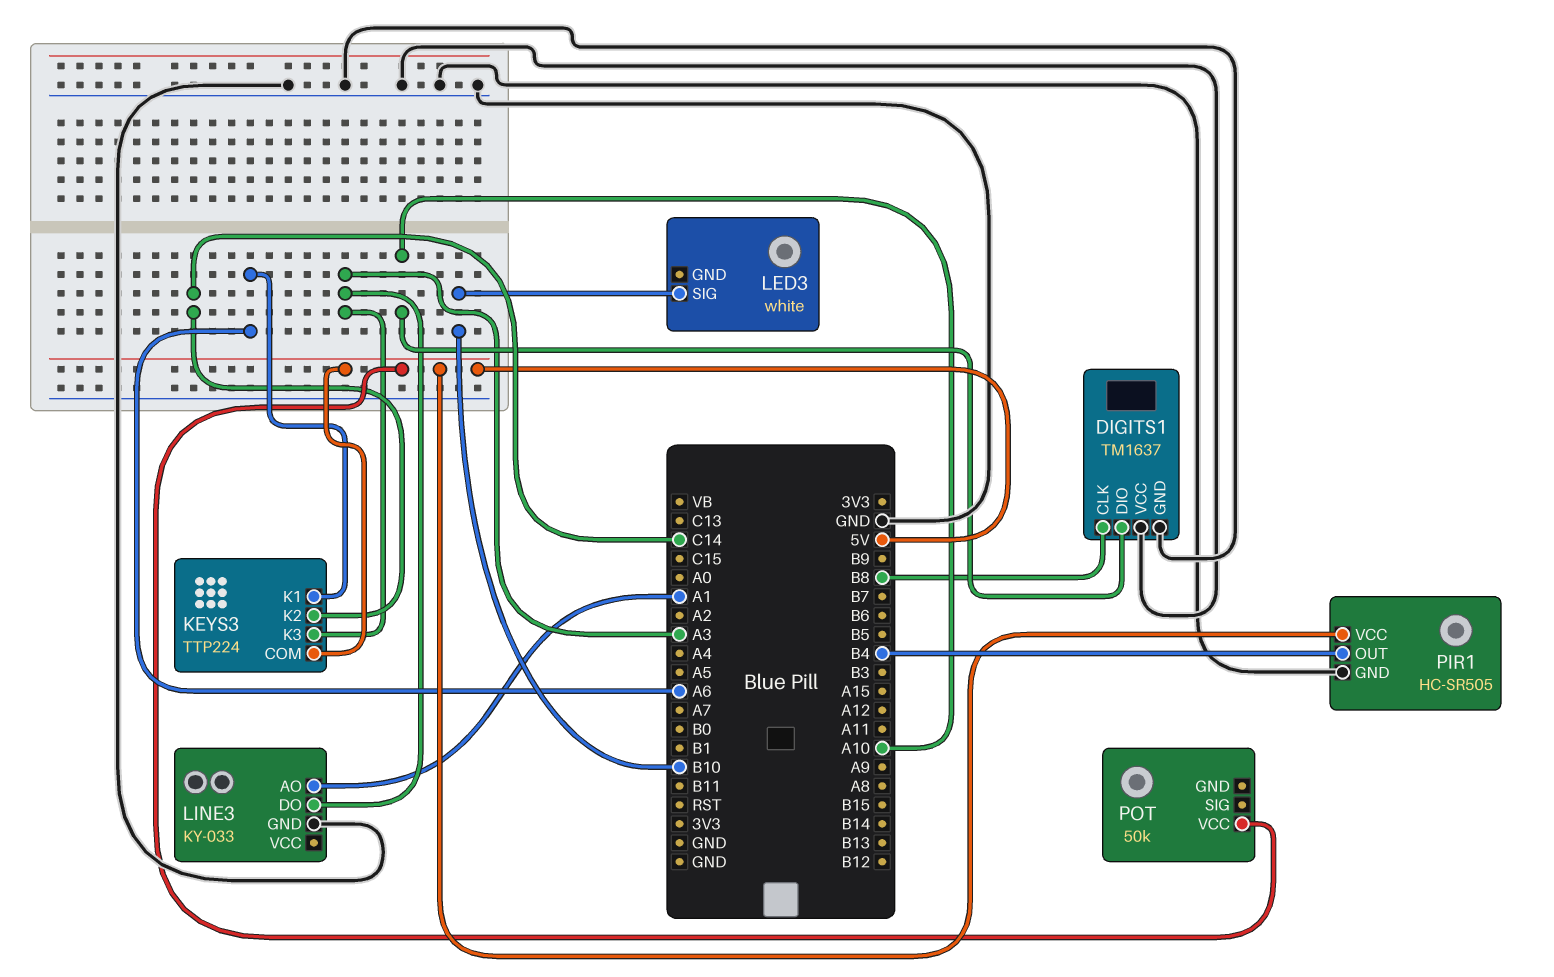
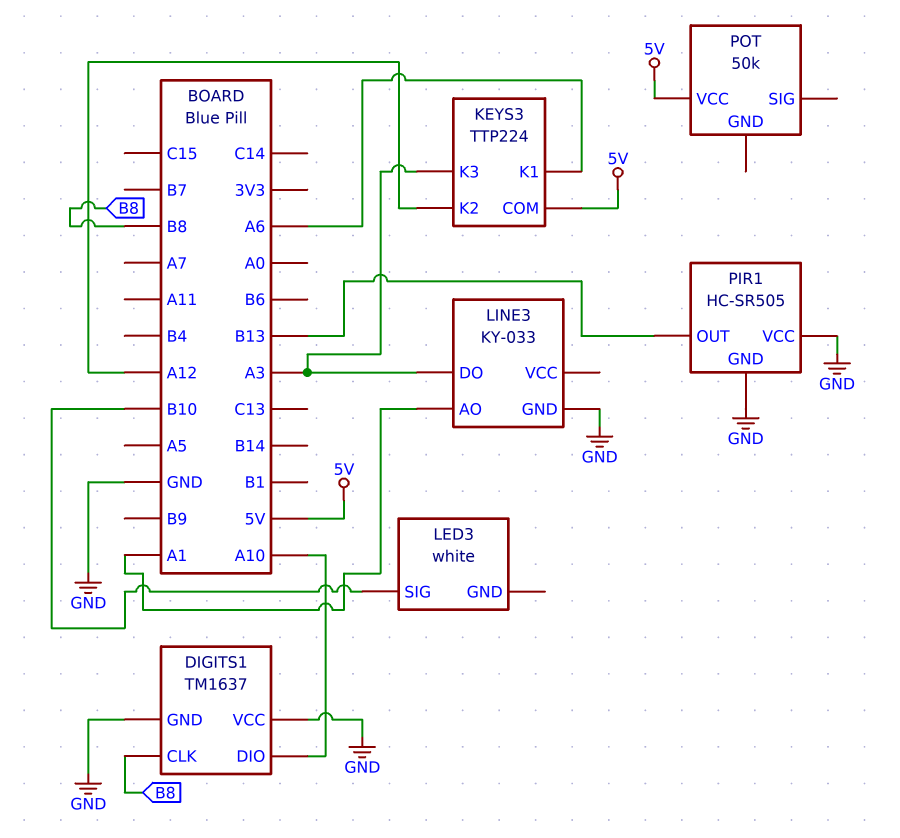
KEYS3 pin K2: C14 -> A12
PIR1 pin OUT: B4 -> B13
PIR1 pin VCC: 5V -> GND

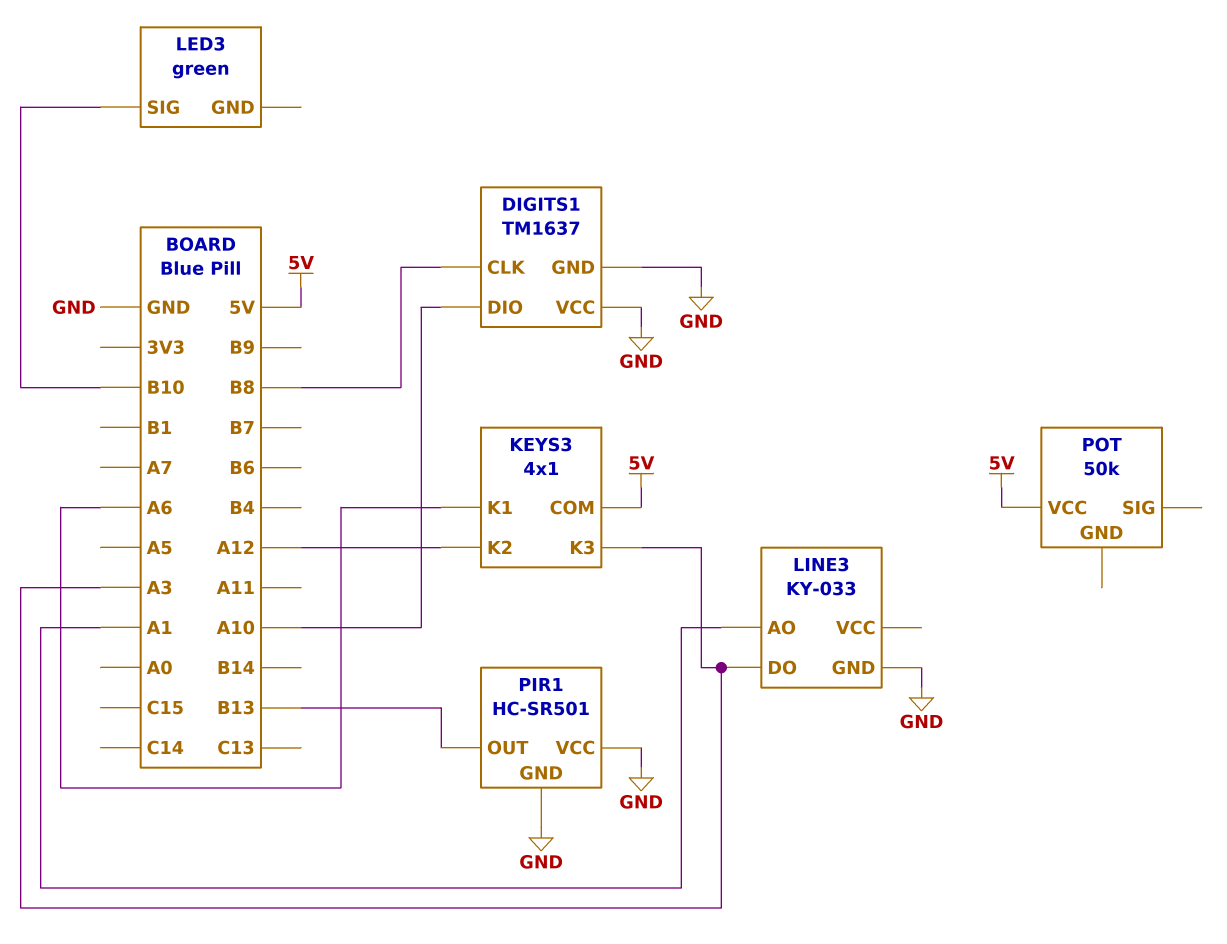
KEYS3: TTP224 -> 4x1
LED3: white -> green
PIR1: HC-SR505 -> HC-SR501

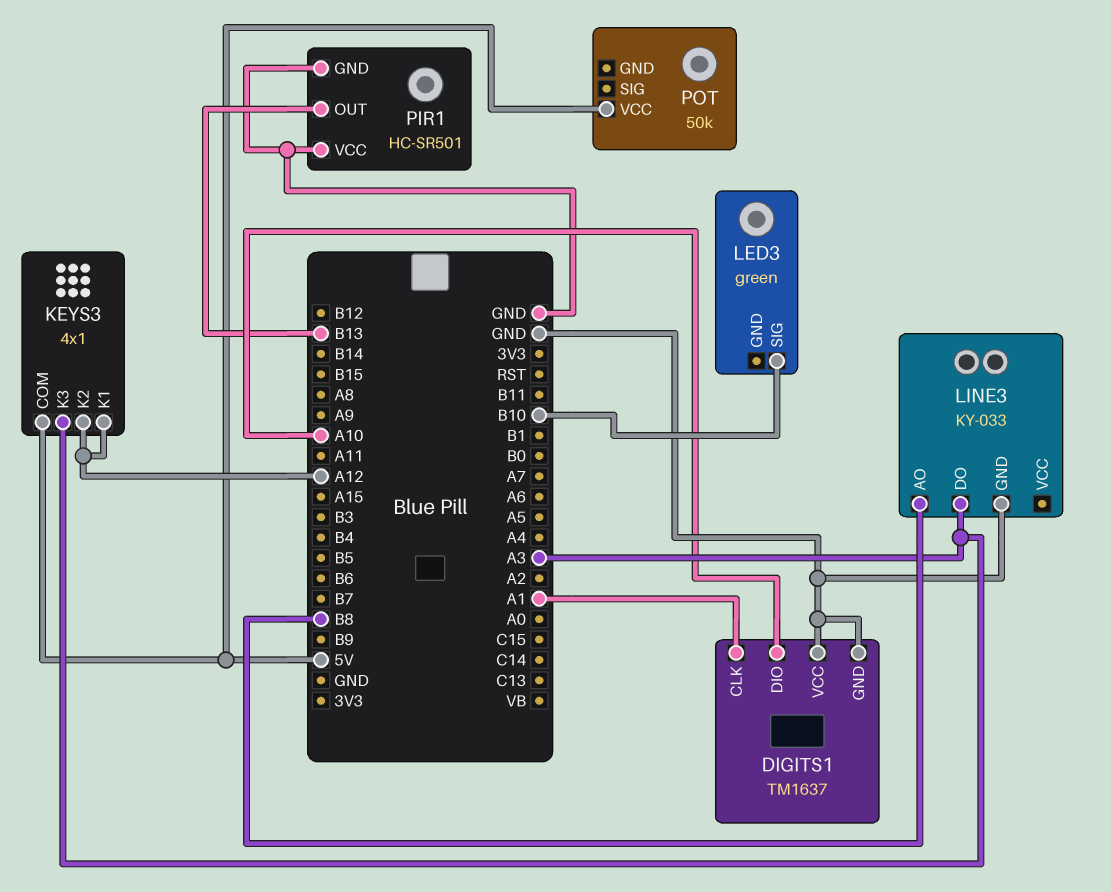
DIGITS1 pin CLK: B8 -> A1
KEYS3 pin K1: A6 -> A12
LINE3 pin AO: A1 -> B8

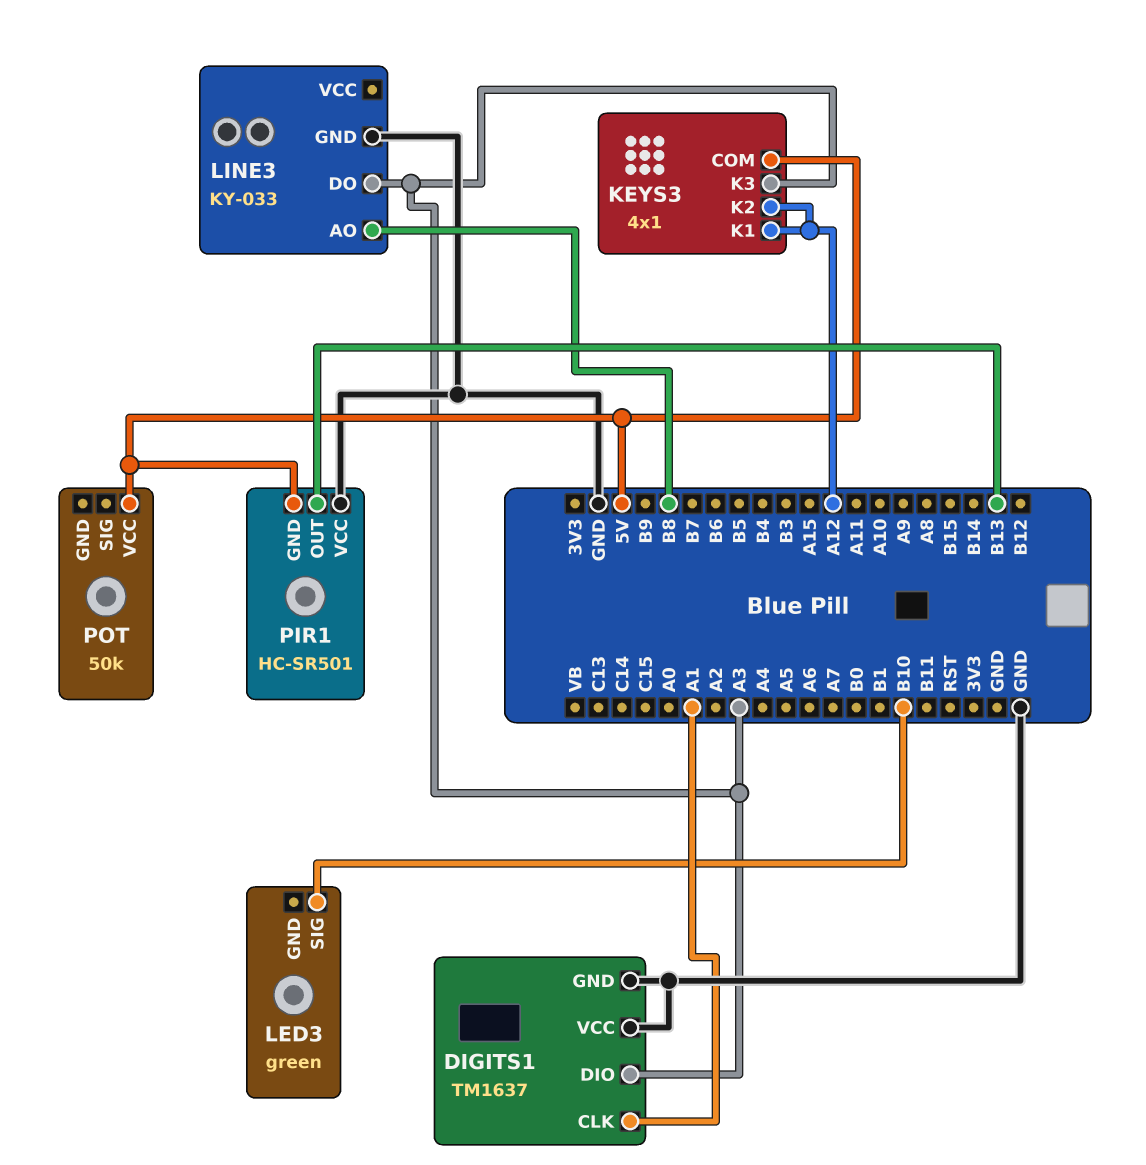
DIGITS1 pin DIO: A10 -> A3
PIR1 pin GND: GND -> 5V

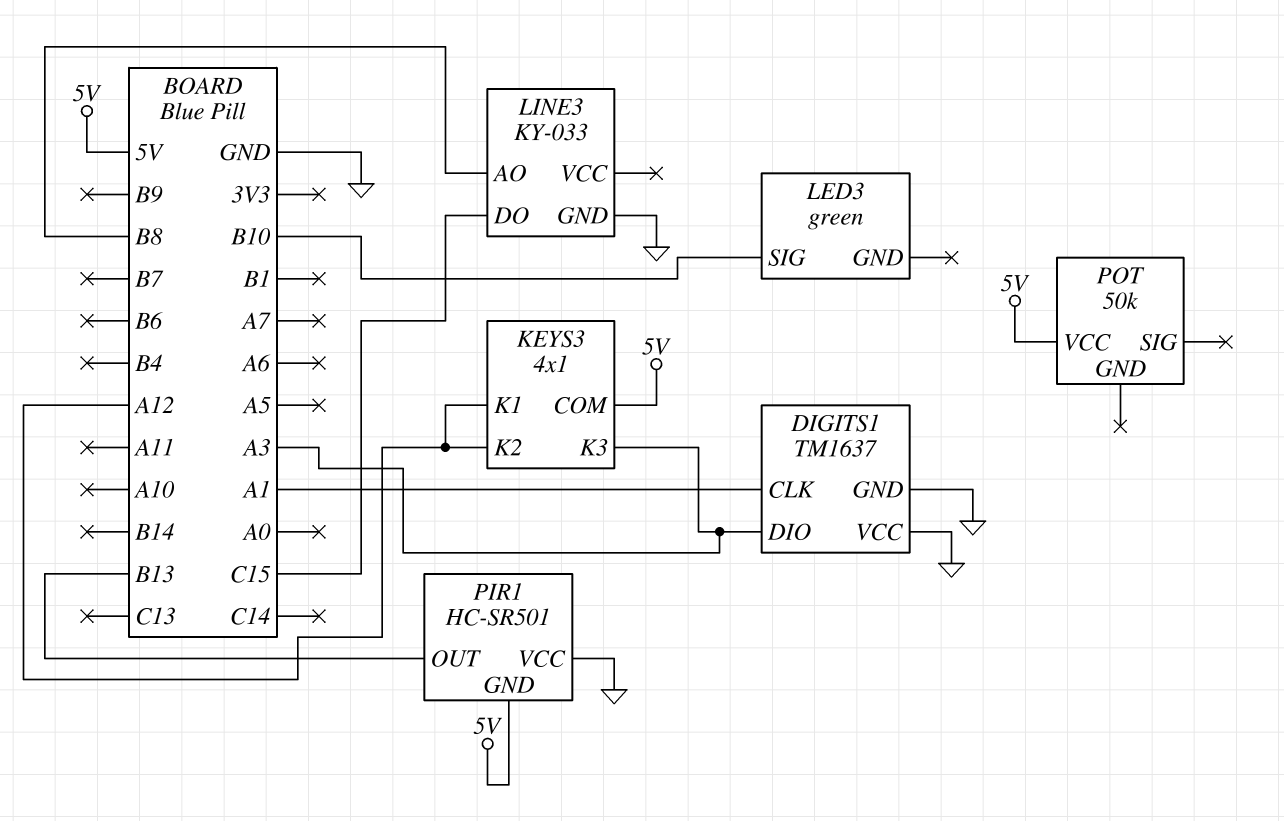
LINE3 pin DO: A3 -> C15

